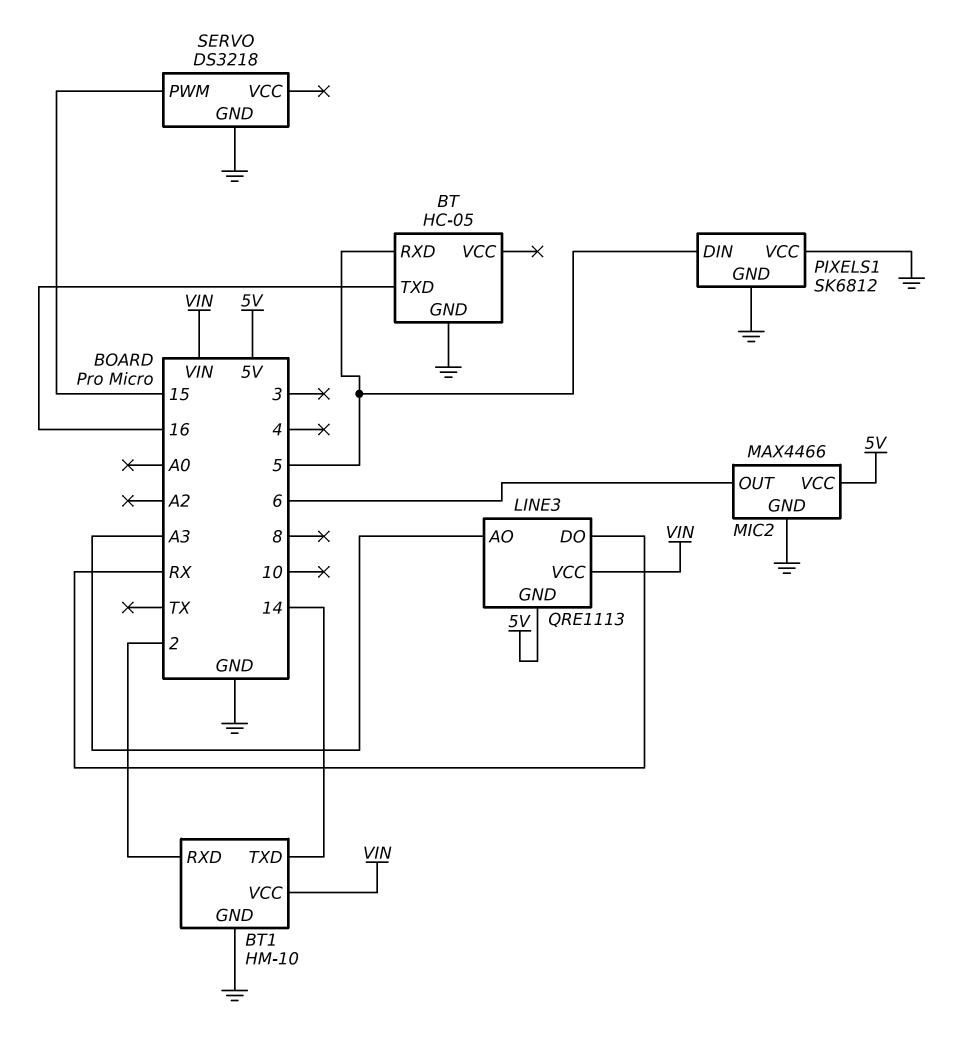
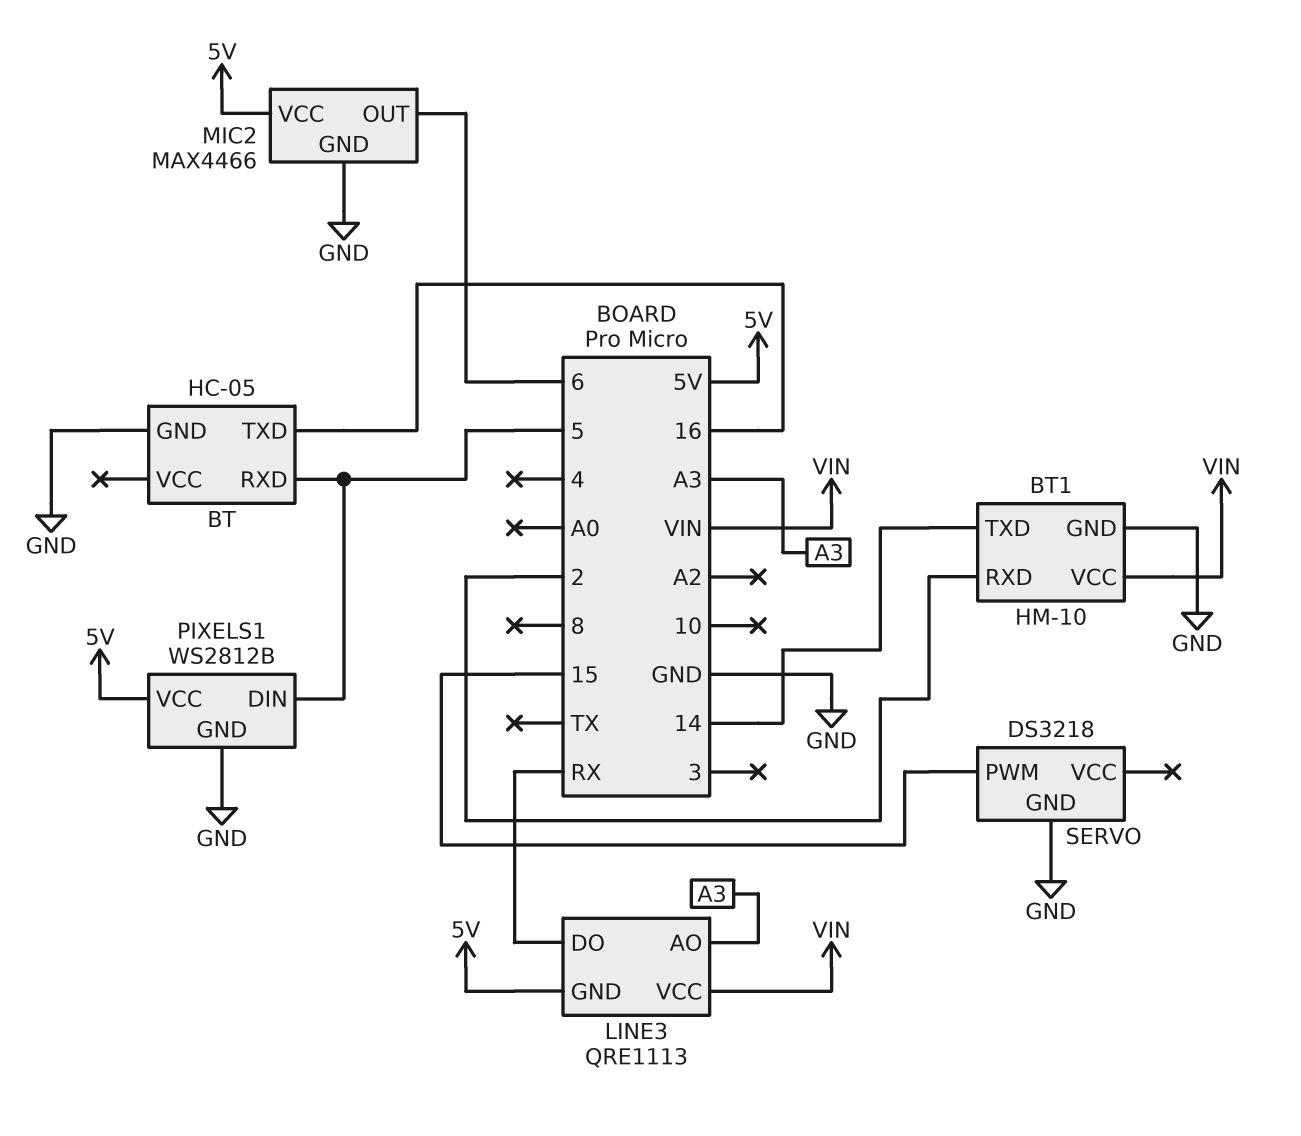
PIXELS1: SK6812 -> WS2812B
PIXELS1 pin VCC: GND -> 5V

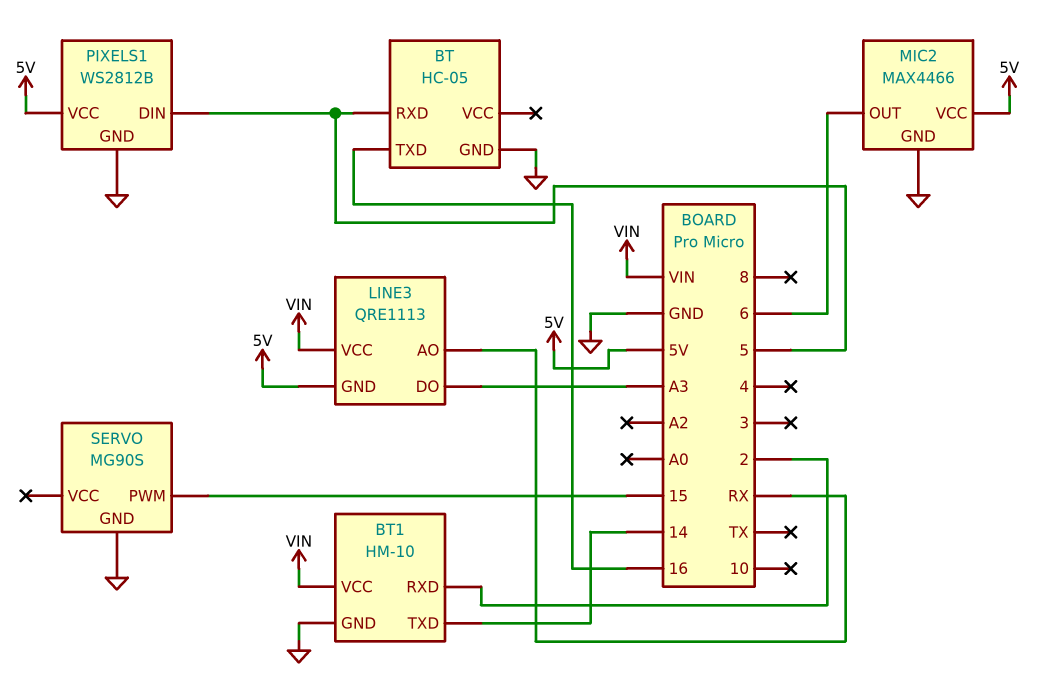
LINE3 pin AO: A3 -> RX
LINE3 pin DO: RX -> A3
SERVO: DS3218 -> MG90S

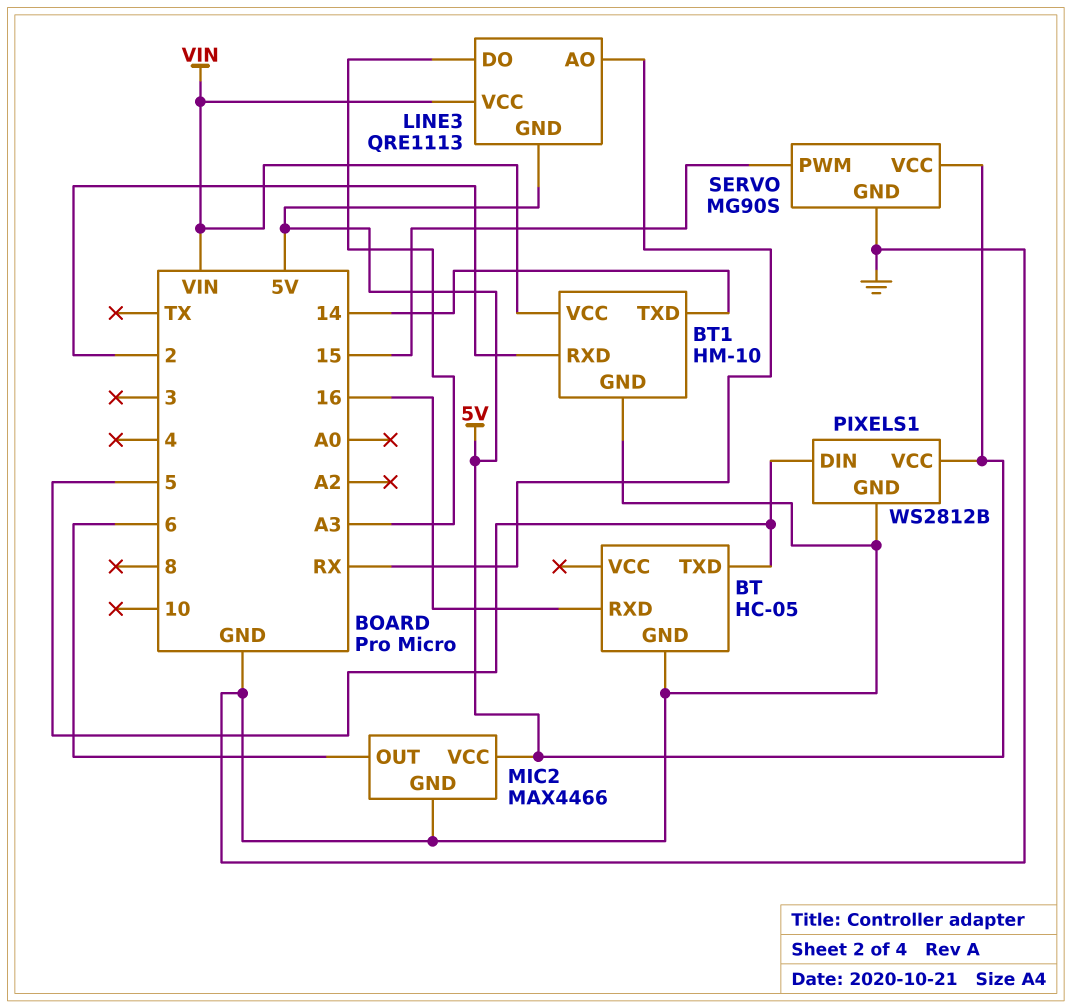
BT pin RXD: 5 -> 16
BT pin TXD: 16 -> 5
SERVO pin VCC: none -> 5V

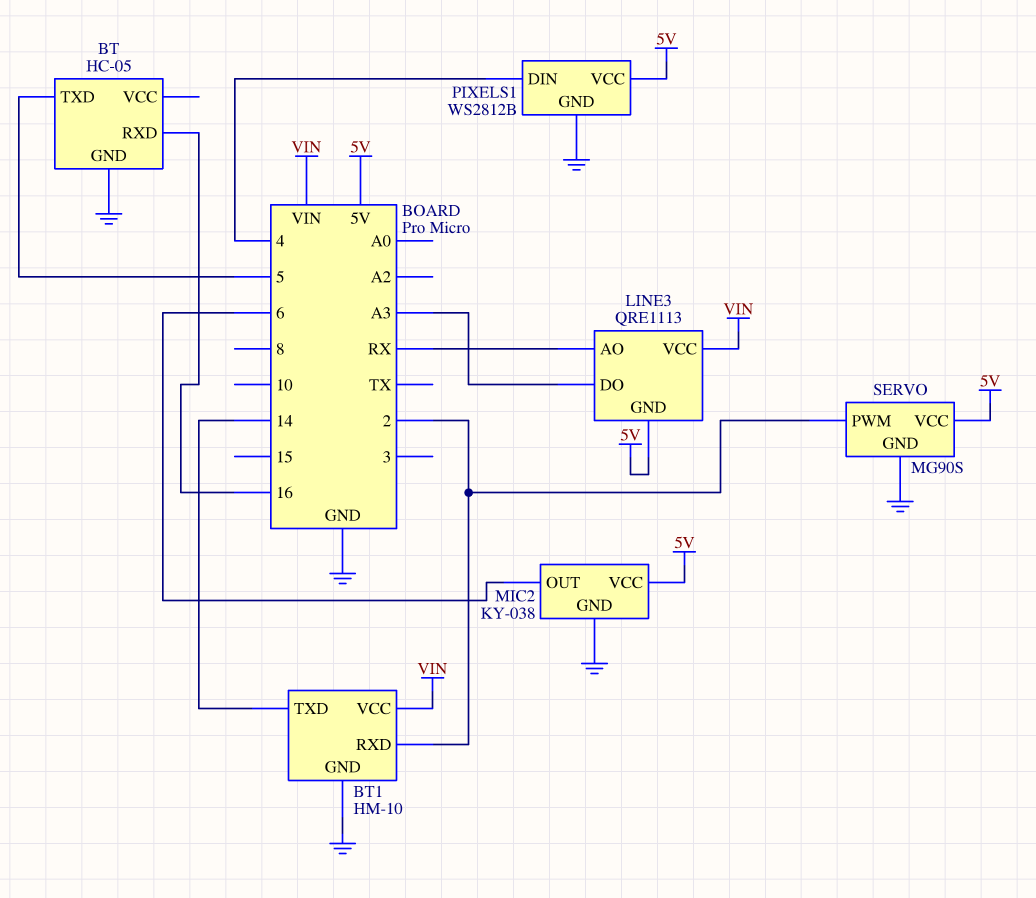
MIC2: MAX4466 -> KY-038
PIXELS1 pin DIN: 5 -> 4
SERVO pin PWM: 15 -> 2

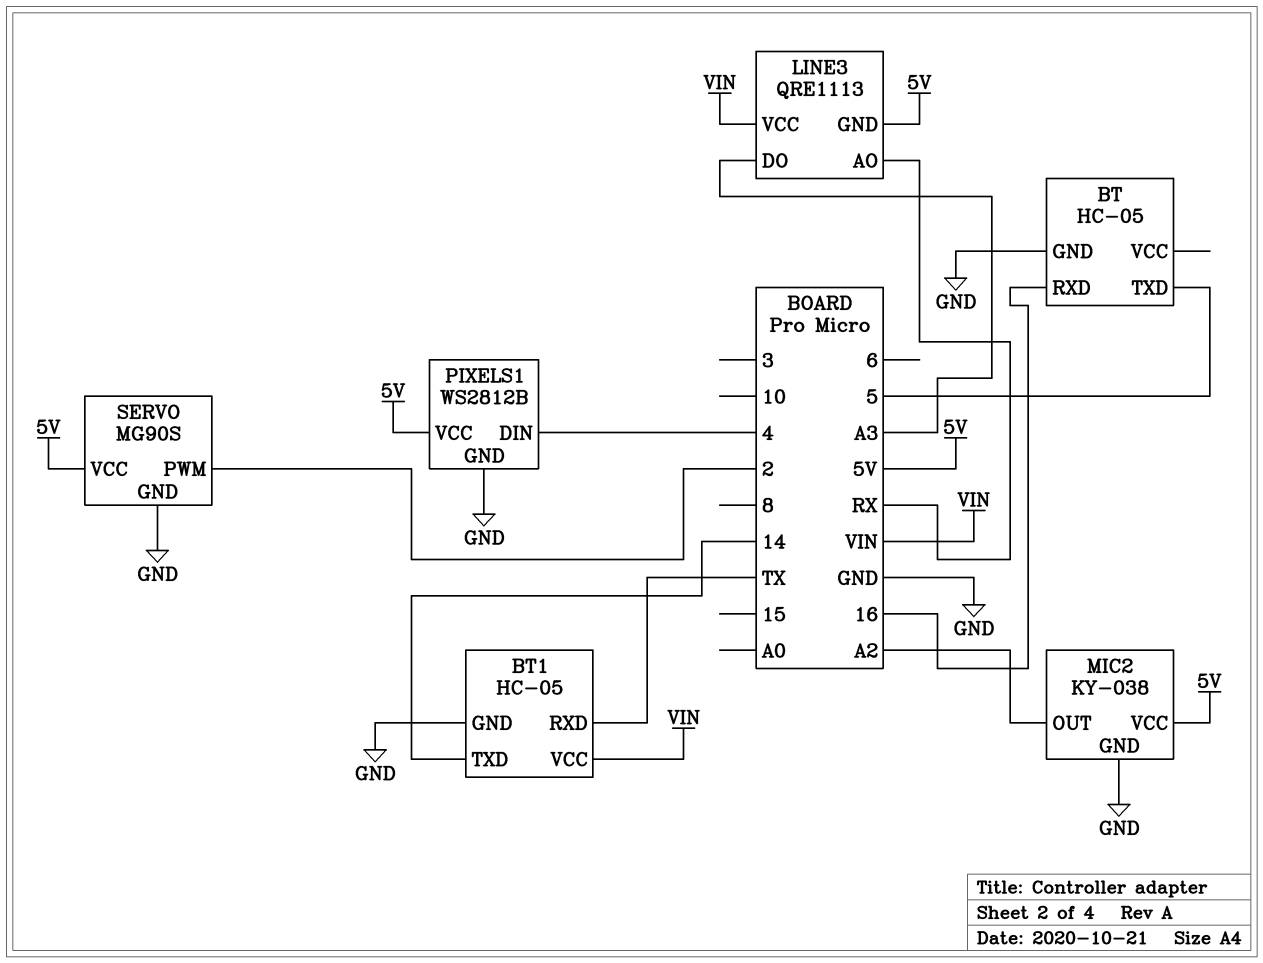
BT1: HM-10 -> HC-05
BT1 pin RXD: 2 -> TX
MIC2 pin OUT: 6 -> A2

